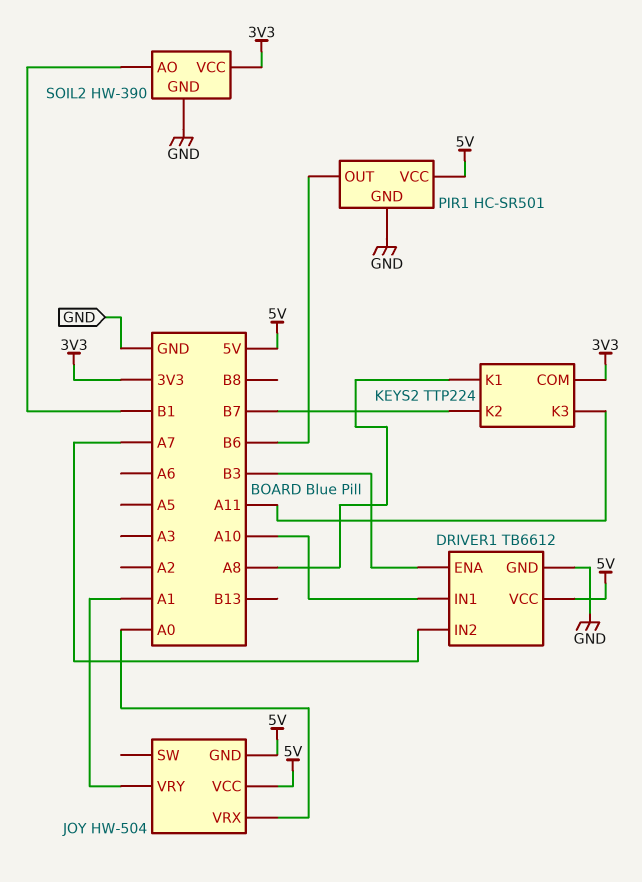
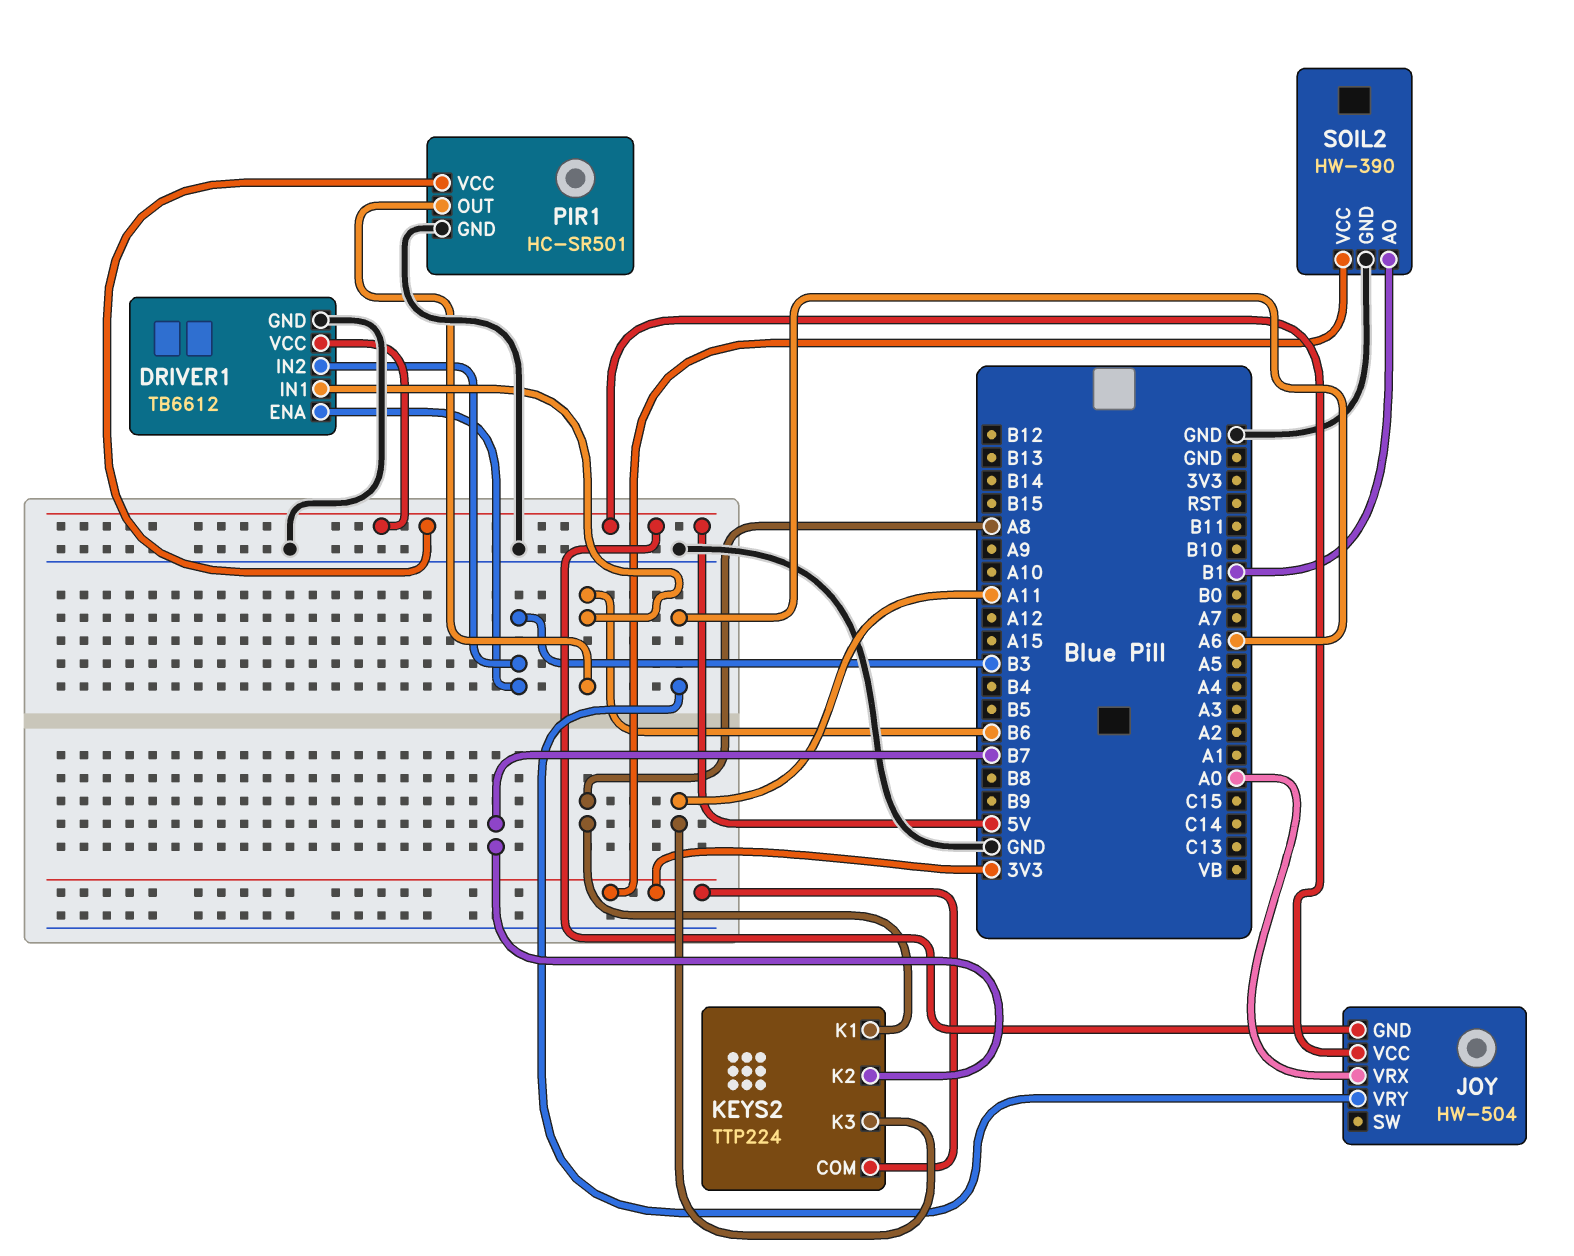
DRIVER1 pin IN1: A10 -> B6
DRIVER1 pin IN2: A7 -> B3
JOY pin VRY: A1 -> A6

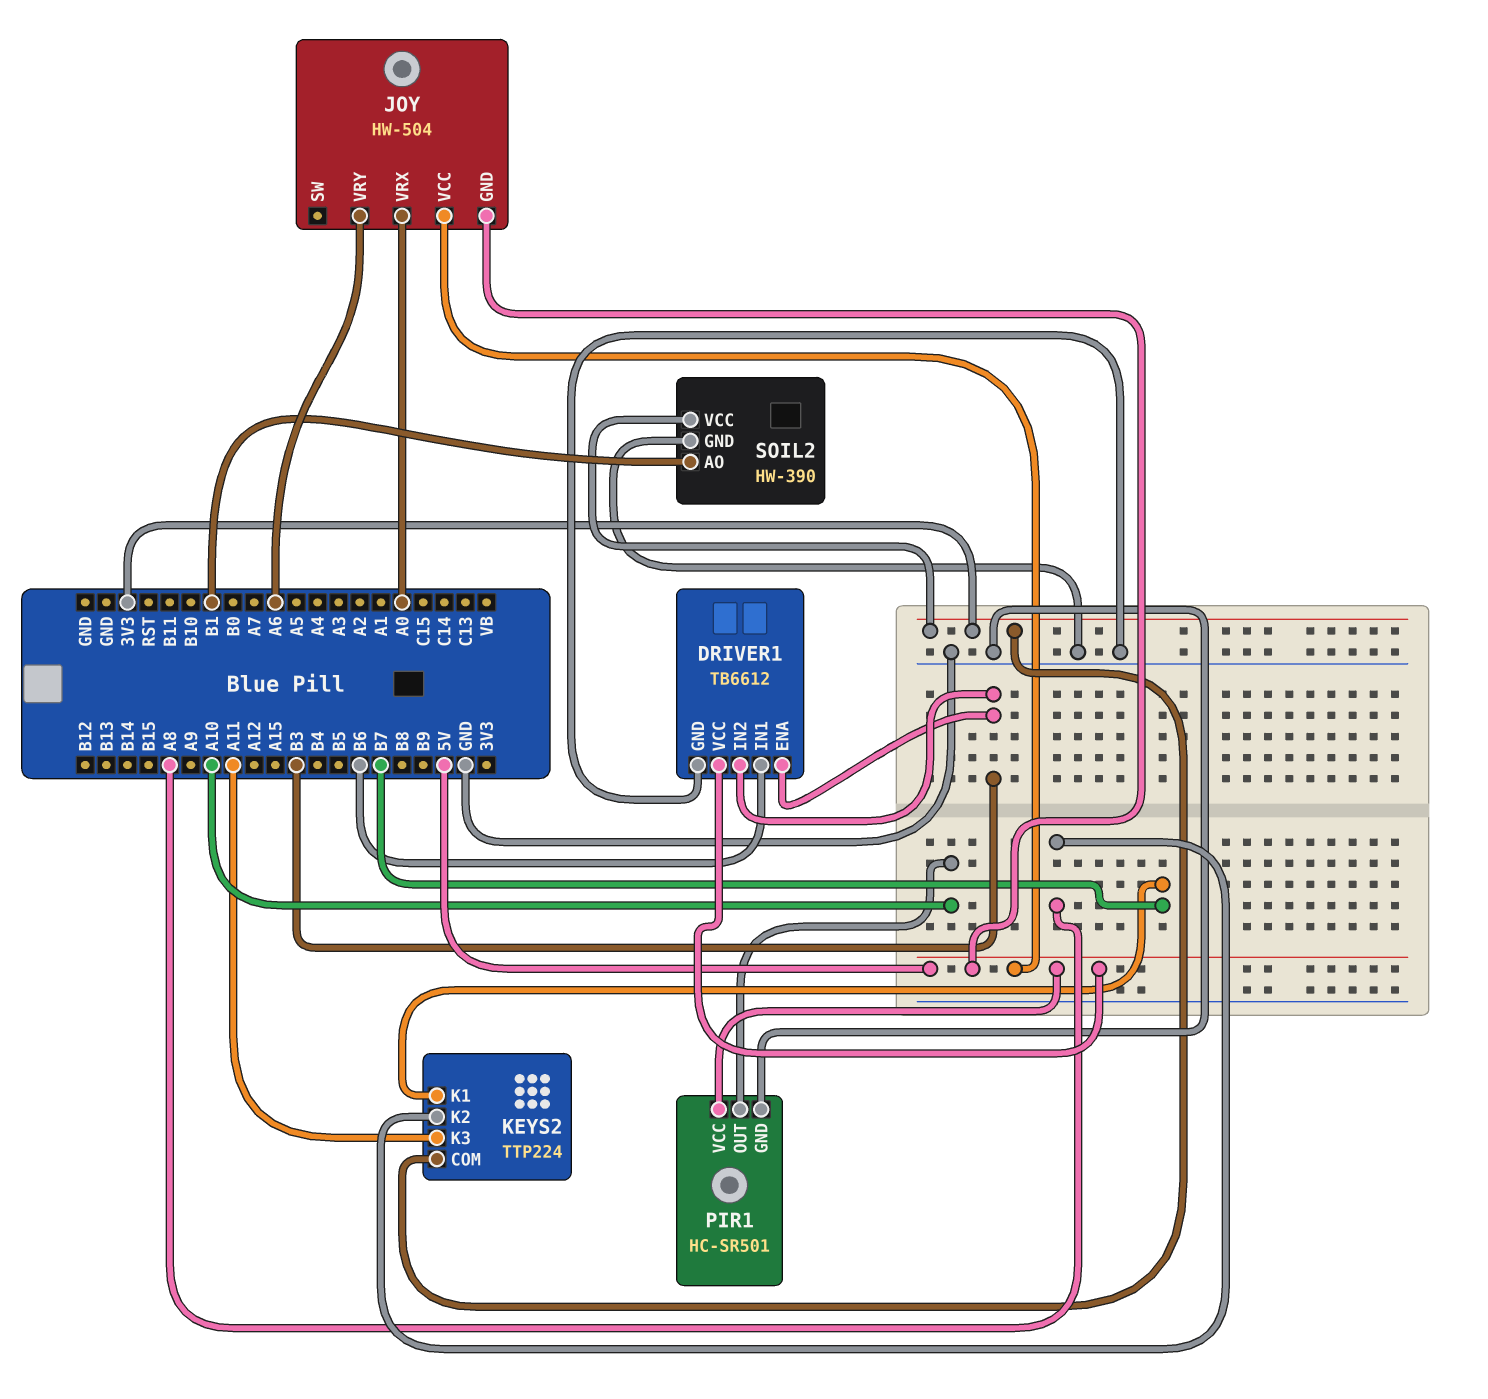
KEYS2 pin K1: A8 -> B7
KEYS2 pin K2: B7 -> A8
PIR1 pin OUT: B6 -> A10

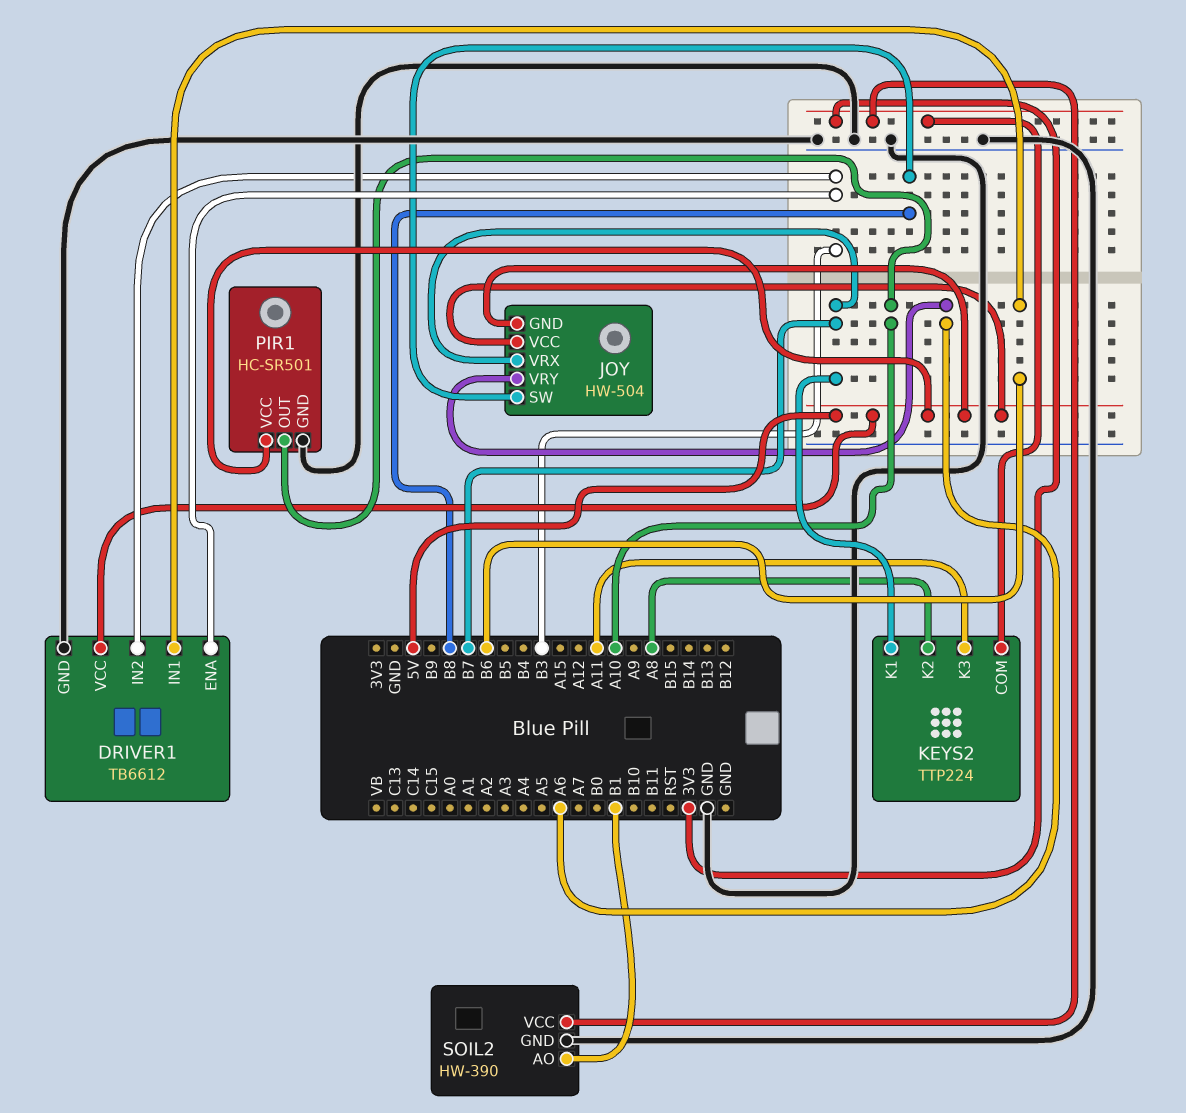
JOY pin SW: none -> B8
JOY pin VRX: A0 -> B7

